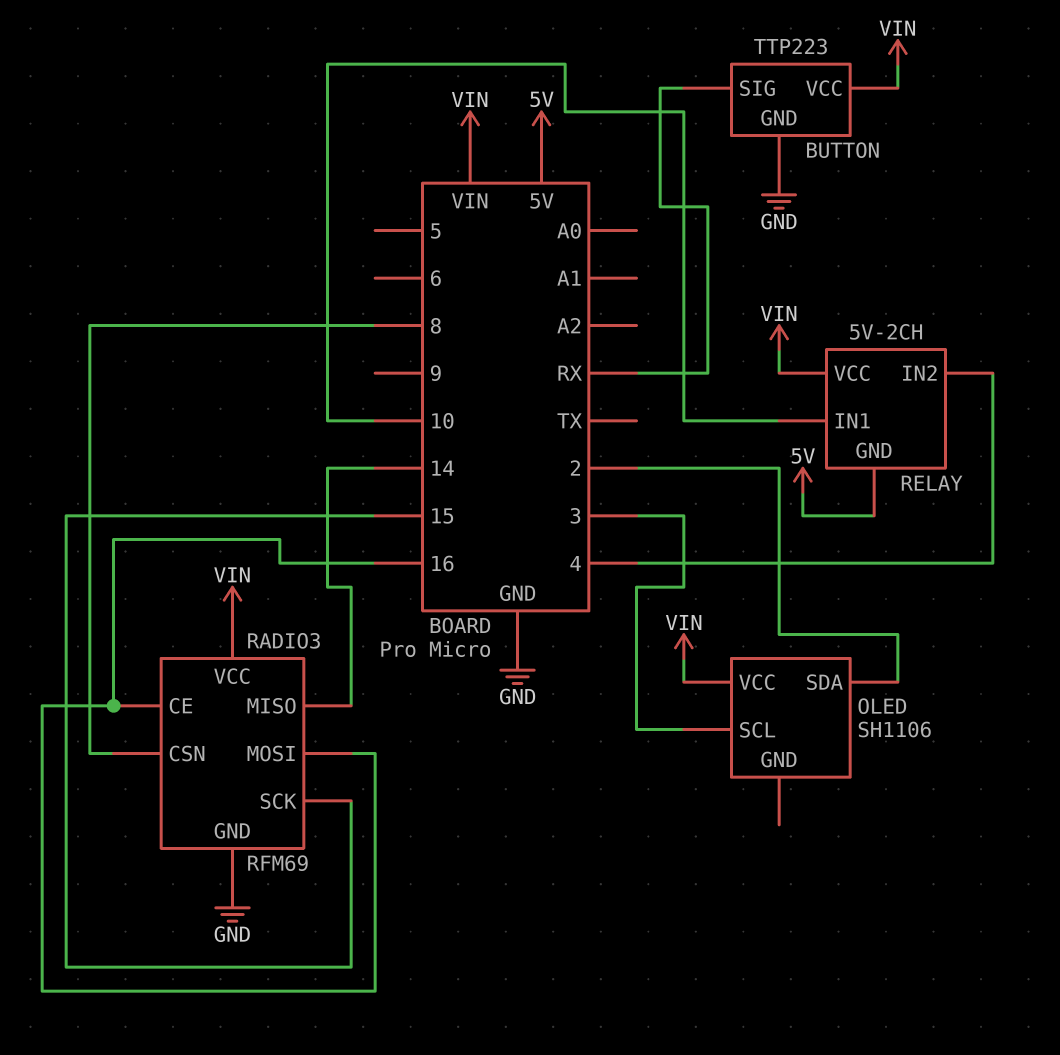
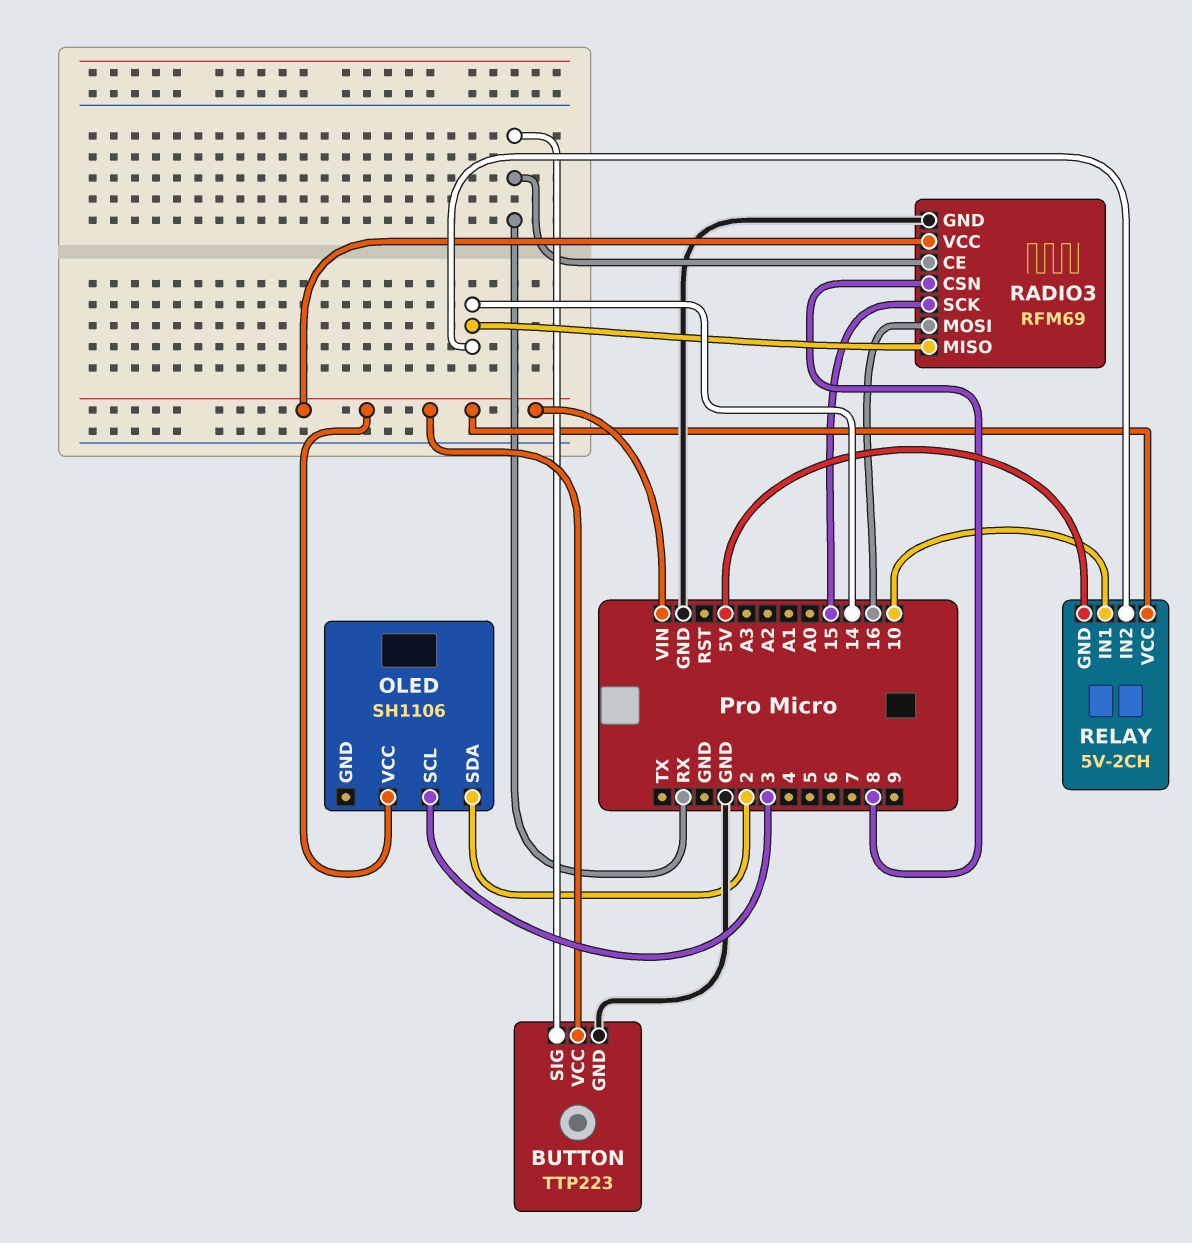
RADIO3 pin CE: 16 -> RX
RELAY pin IN2: 4 -> 14

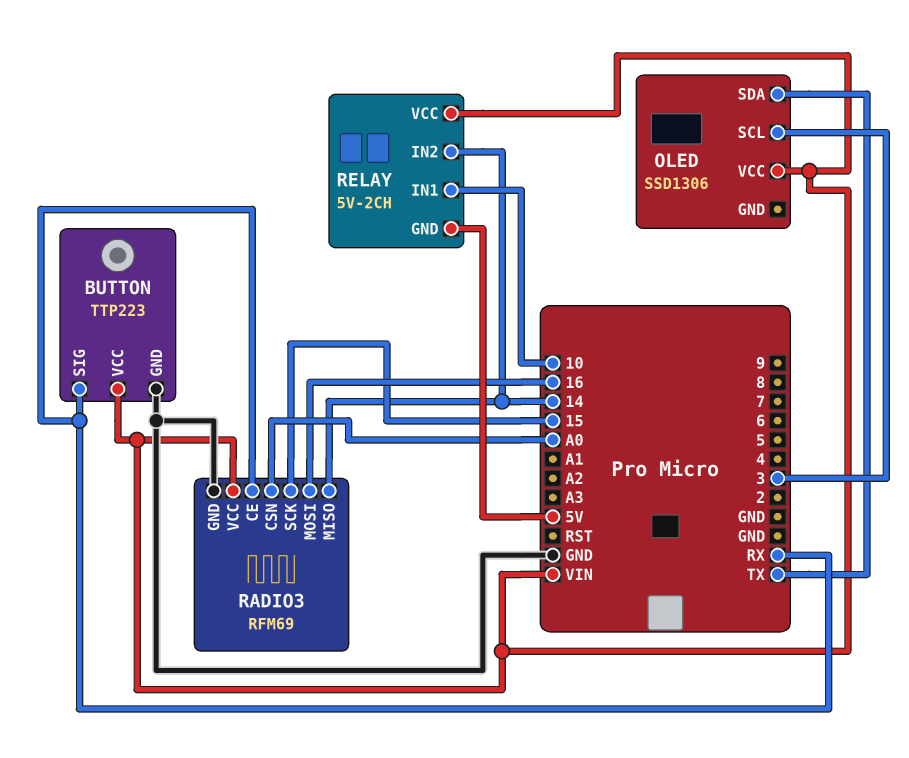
OLED: SH1106 -> SSD1306
OLED pin SDA: 2 -> TX
RADIO3 pin CSN: 8 -> A0

